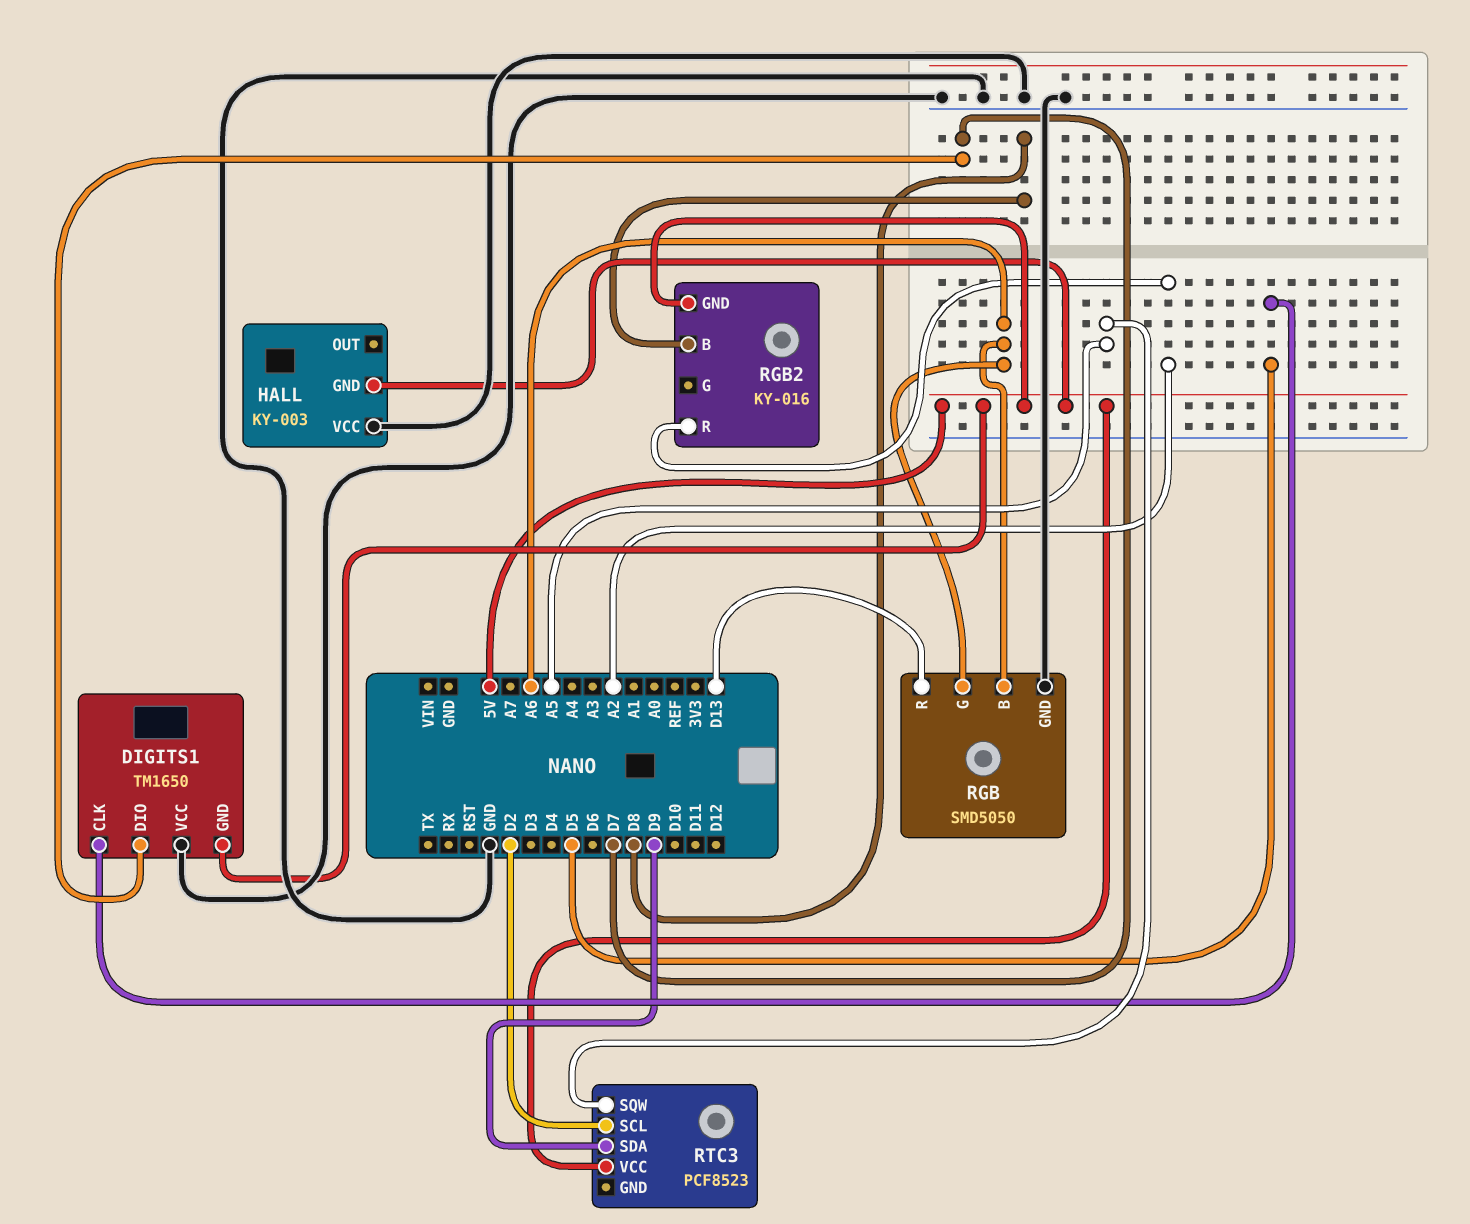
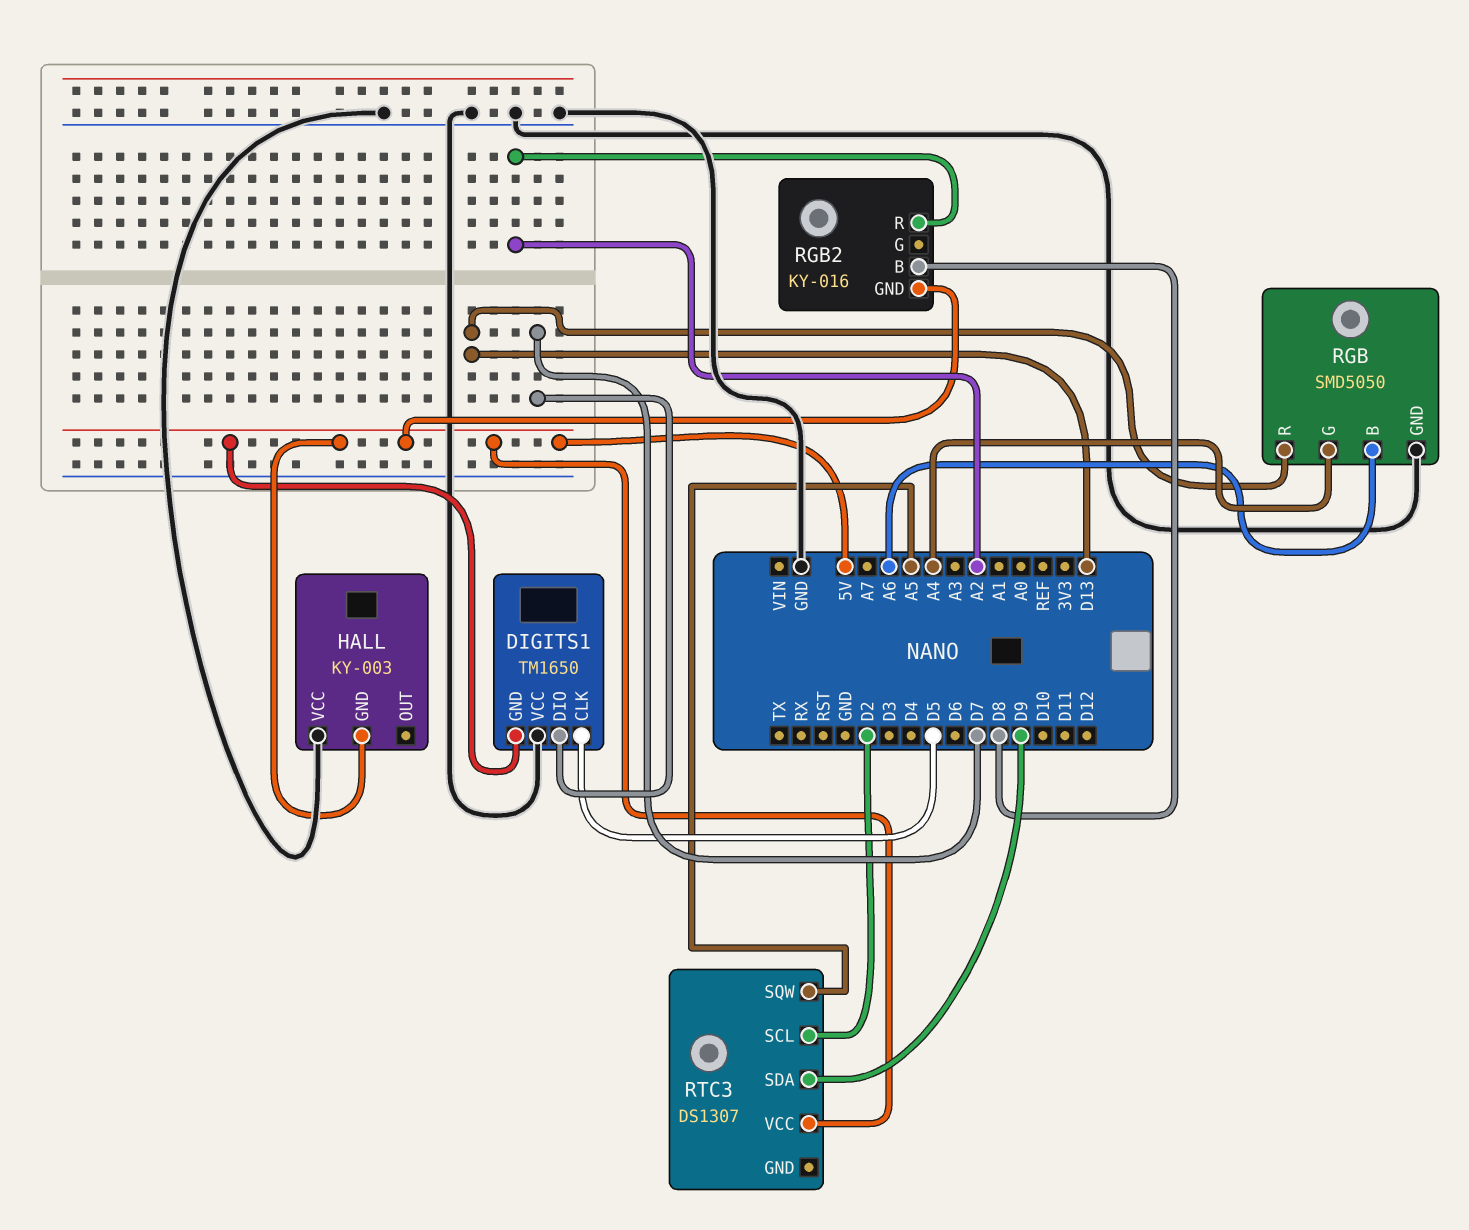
RGB pin G: A6 -> A4
RTC3: PCF8523 -> DS1307

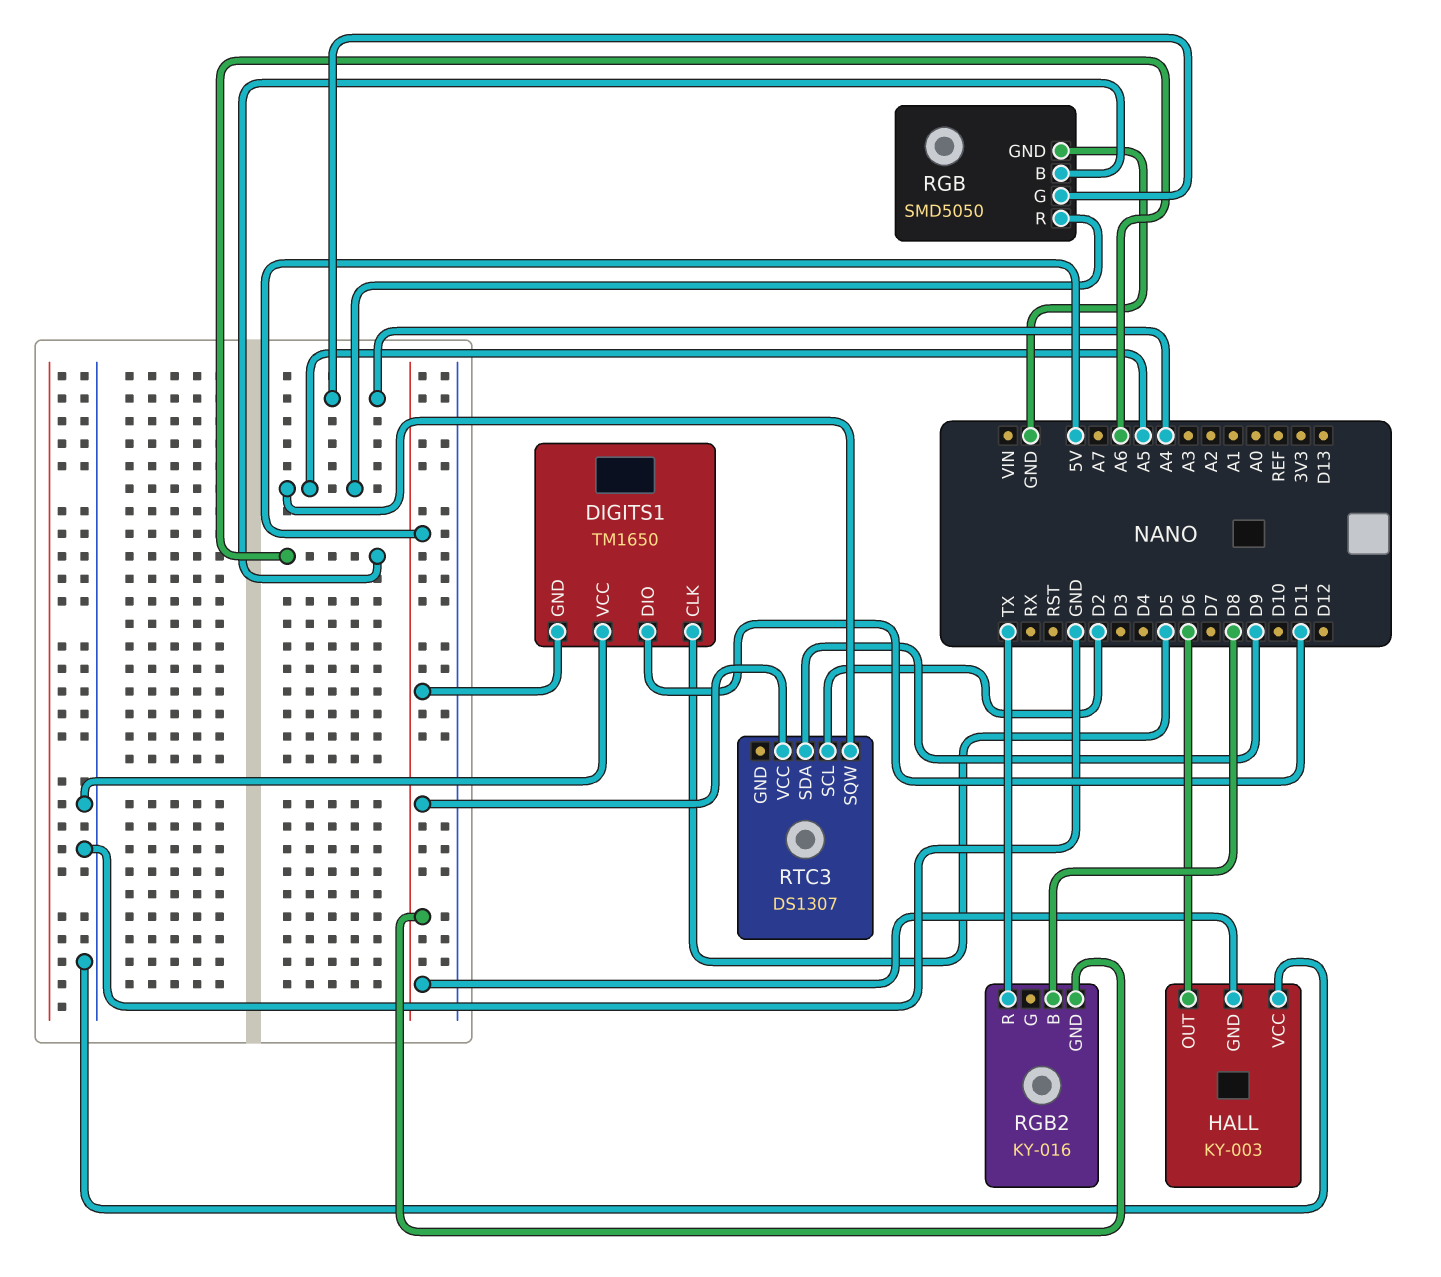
DIGITS1 pin DIO: D7 -> D11
HALL pin OUT: none -> D6
RGB pin R: D13 -> A5
RGB2 pin R: A2 -> TX

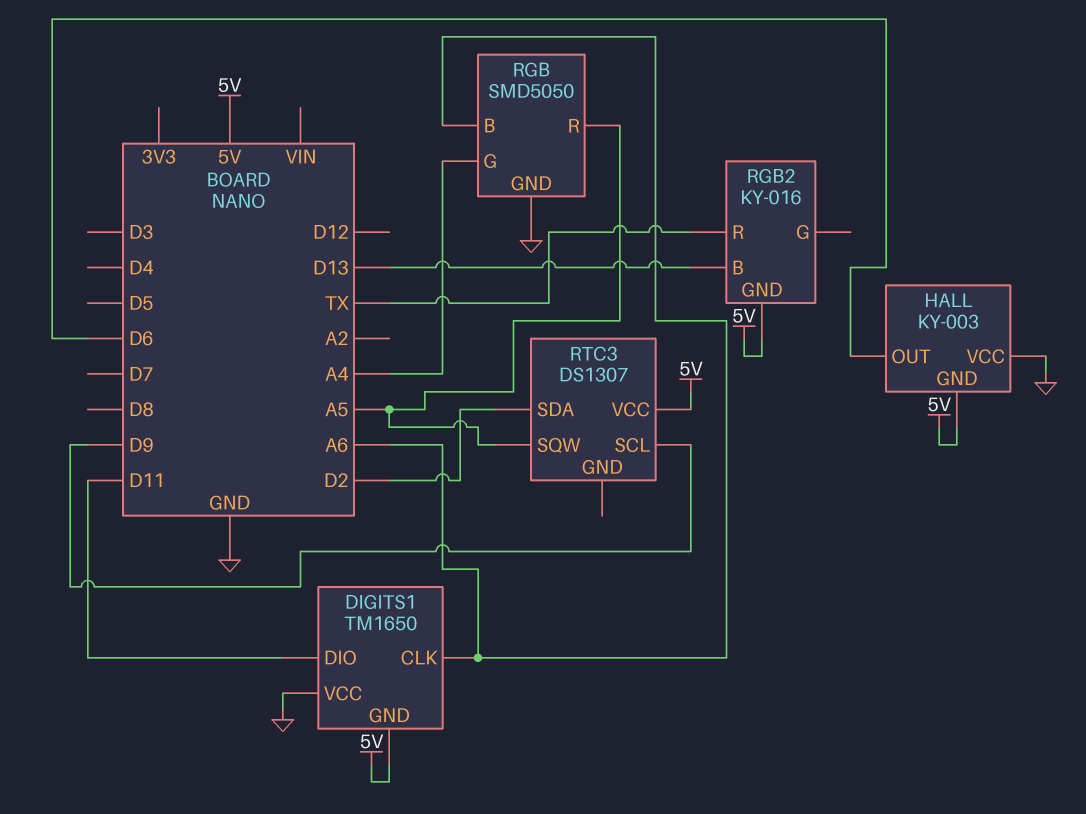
DIGITS1 pin CLK: D5 -> A6
RGB2 pin B: D8 -> D13
RTC3 pin SCL: D2 -> D9
RTC3 pin SDA: D9 -> D2

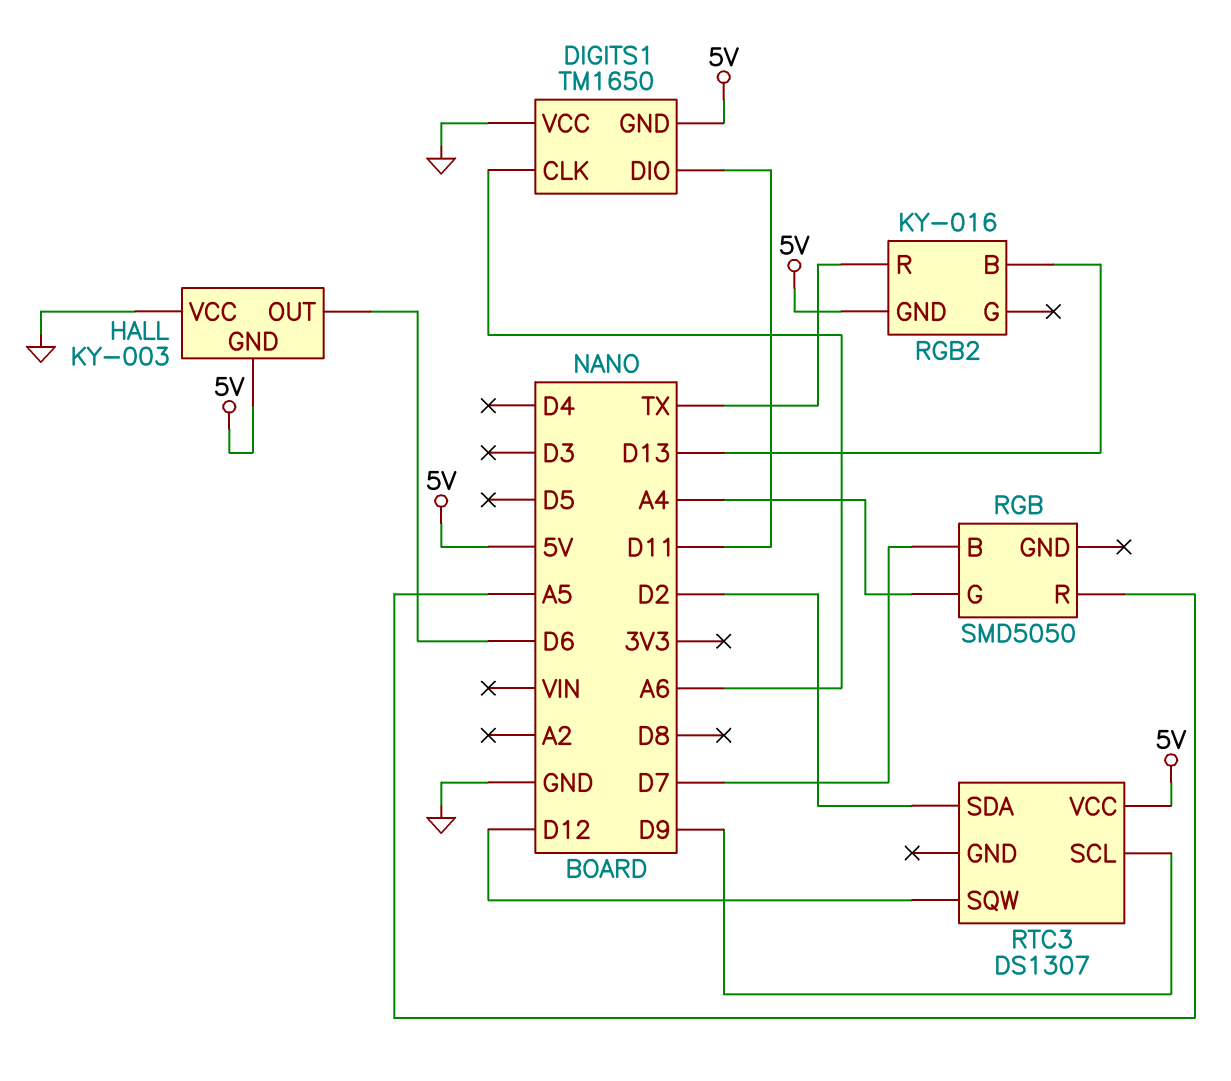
RGB pin B: A6 -> D7
RGB pin GND: GND -> none
RTC3 pin SQW: A5 -> D12

